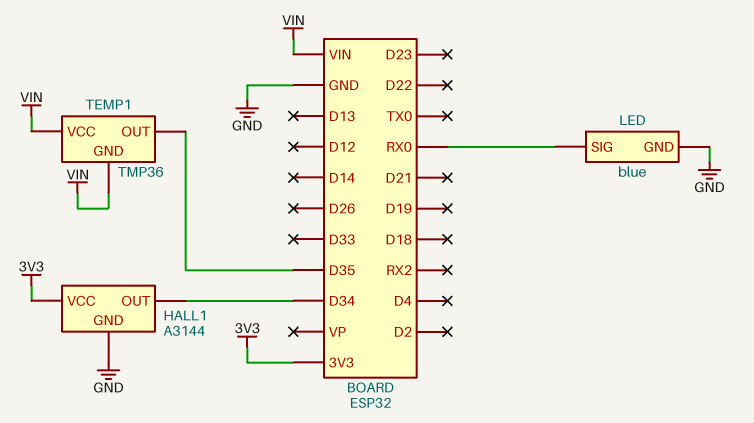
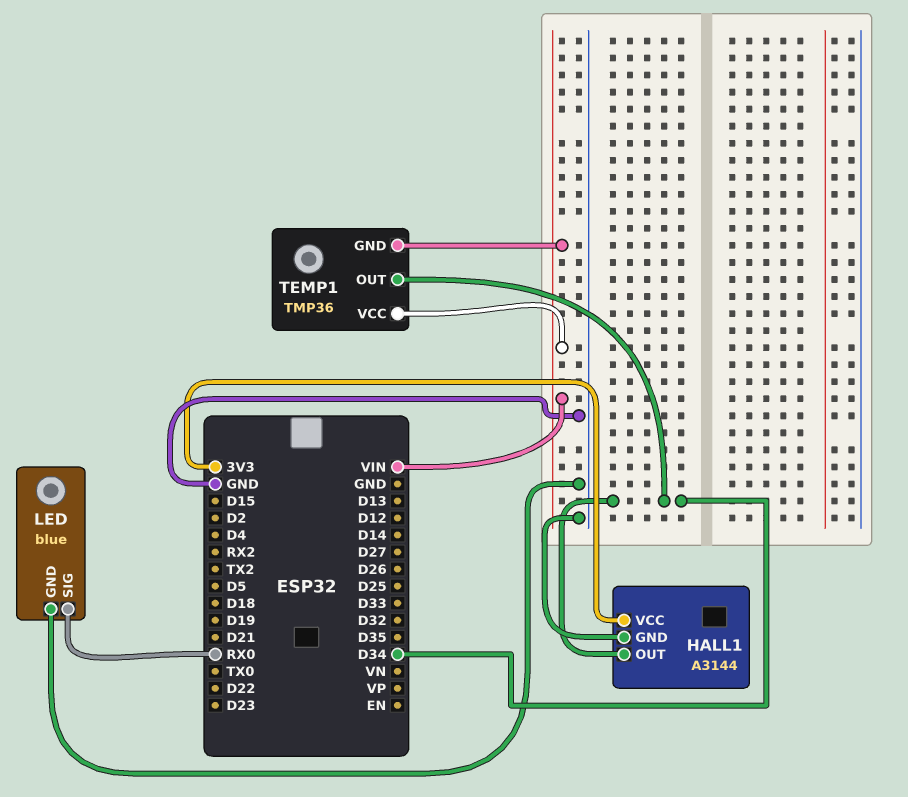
TEMP1 pin OUT: D35 -> D34

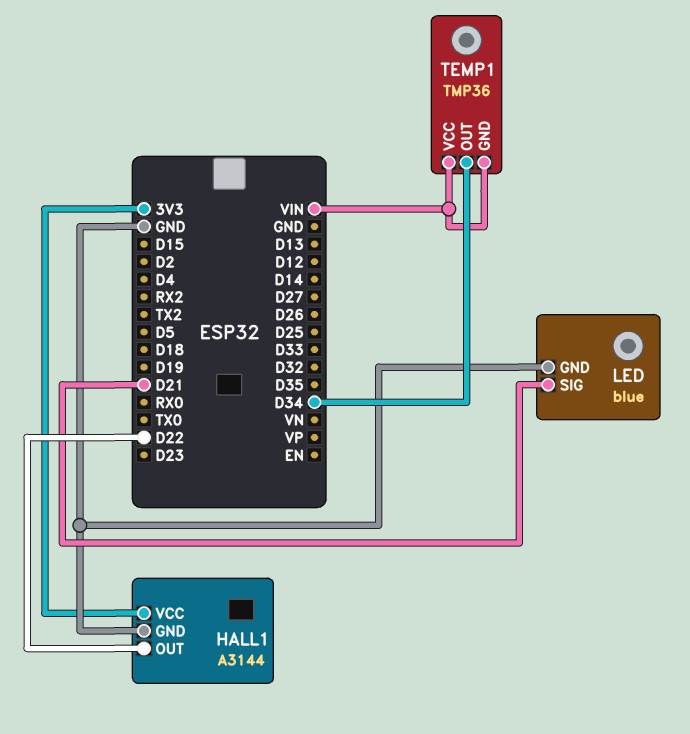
HALL1 pin OUT: D34 -> D22
LED pin SIG: RX0 -> D21

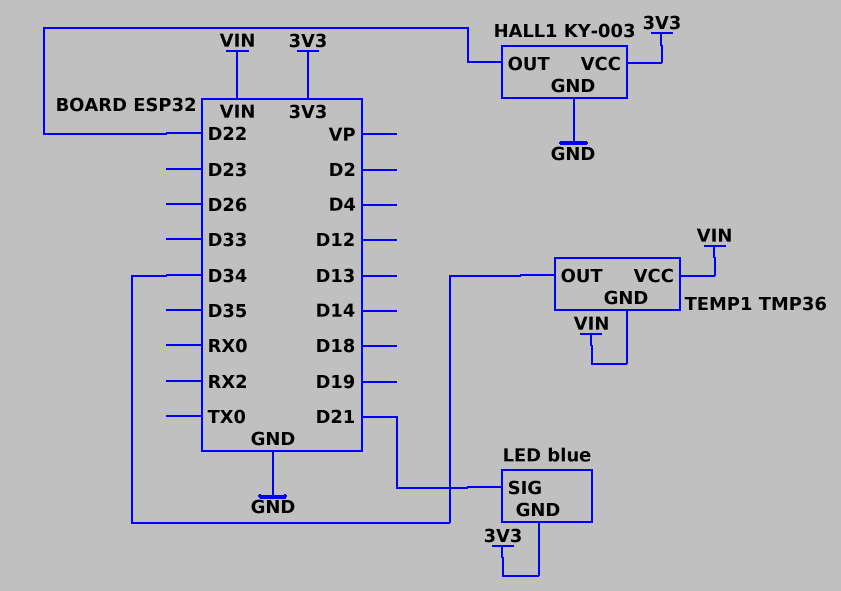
HALL1: A3144 -> KY-003
LED pin GND: GND -> 3V3

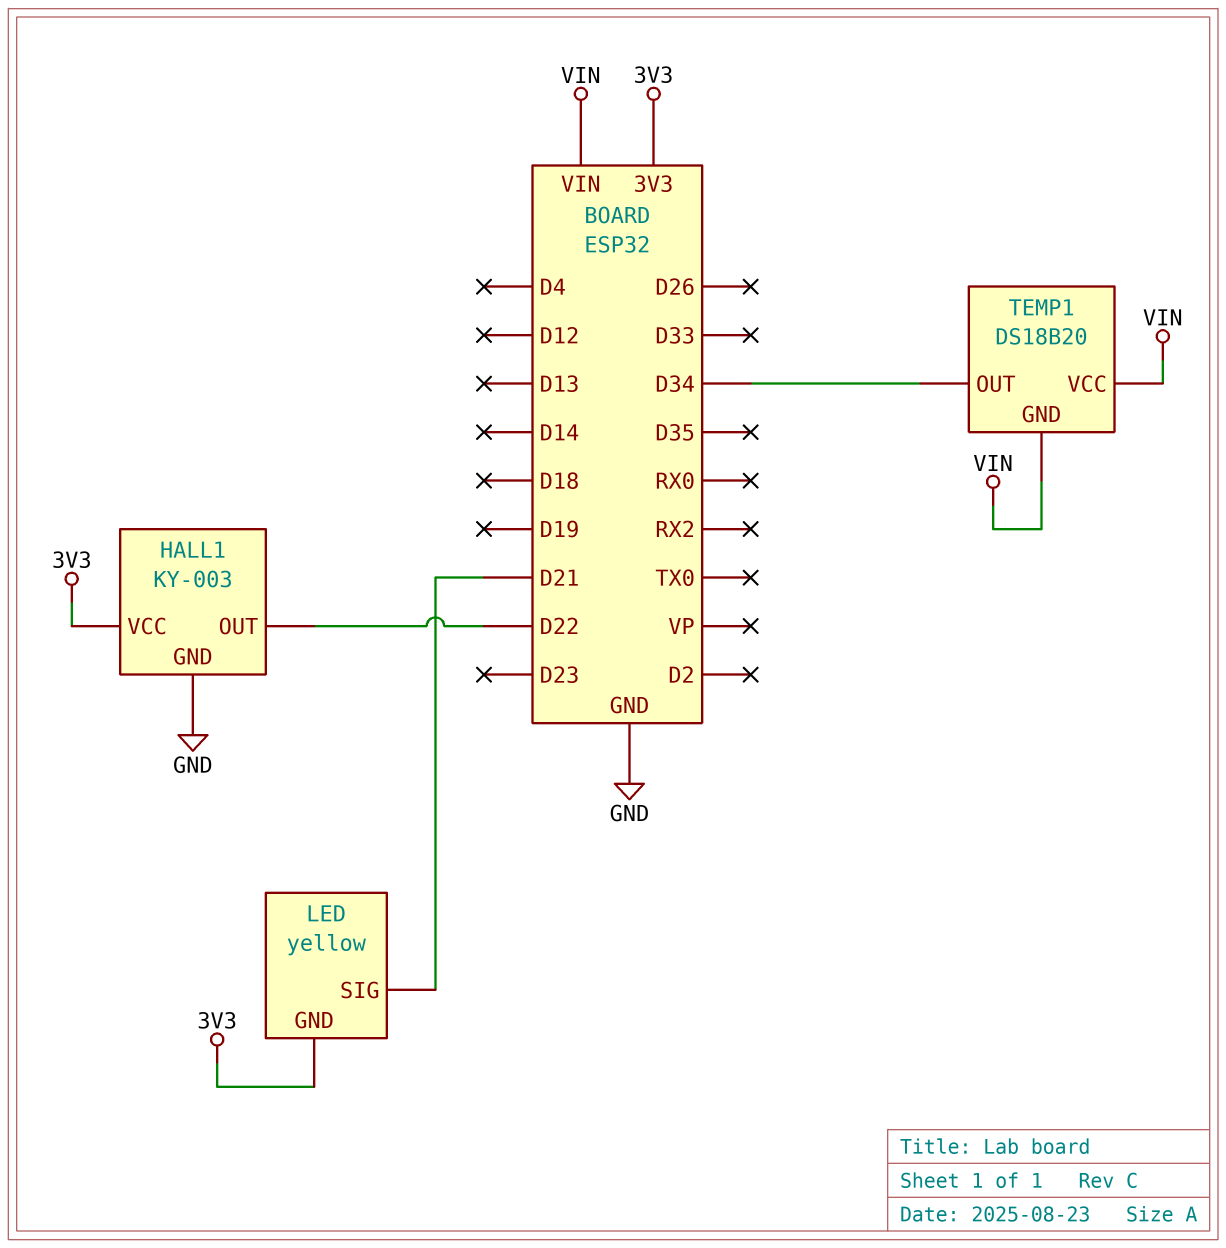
LED: blue -> yellow
TEMP1: TMP36 -> DS18B20

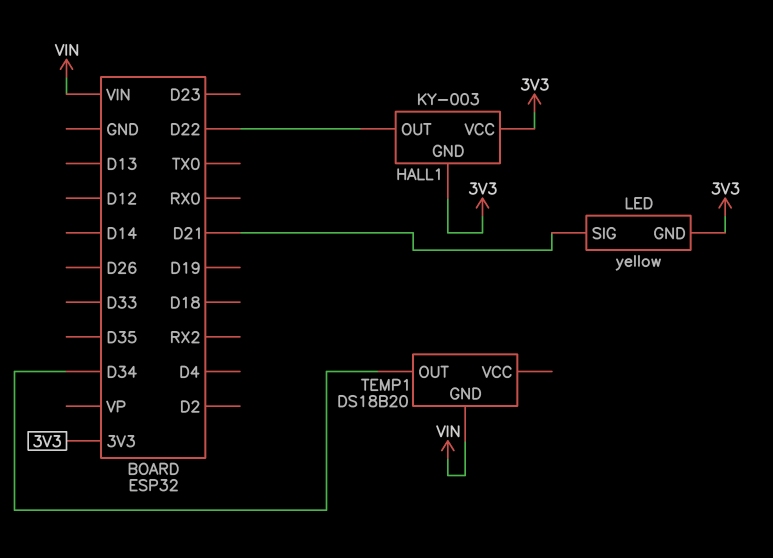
HALL1 pin GND: GND -> 3V3
TEMP1 pin VCC: VIN -> none

